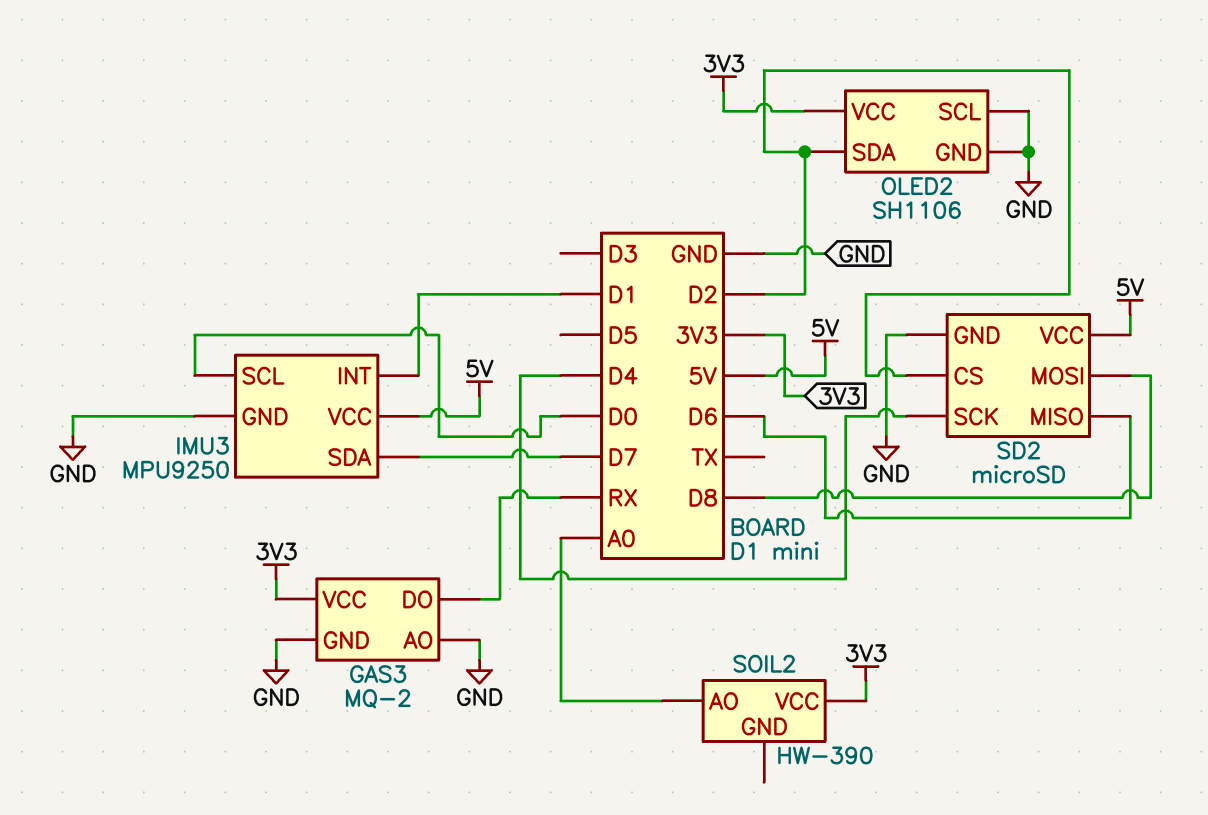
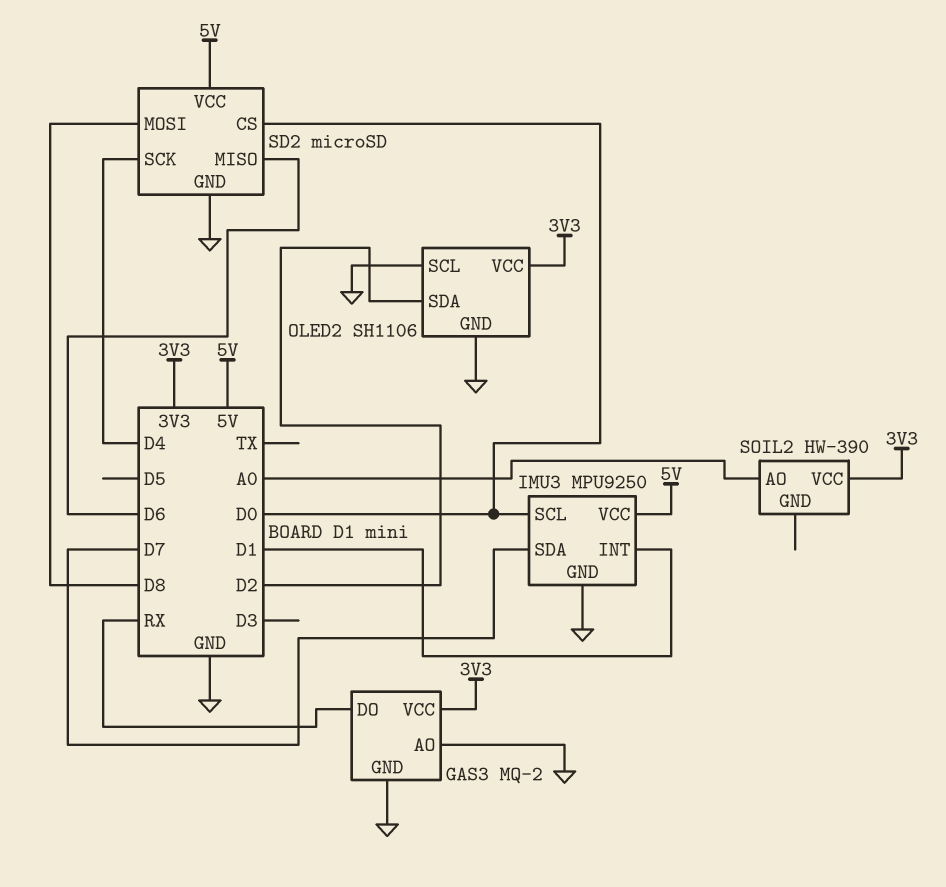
SD2 pin CS: D2 -> D0

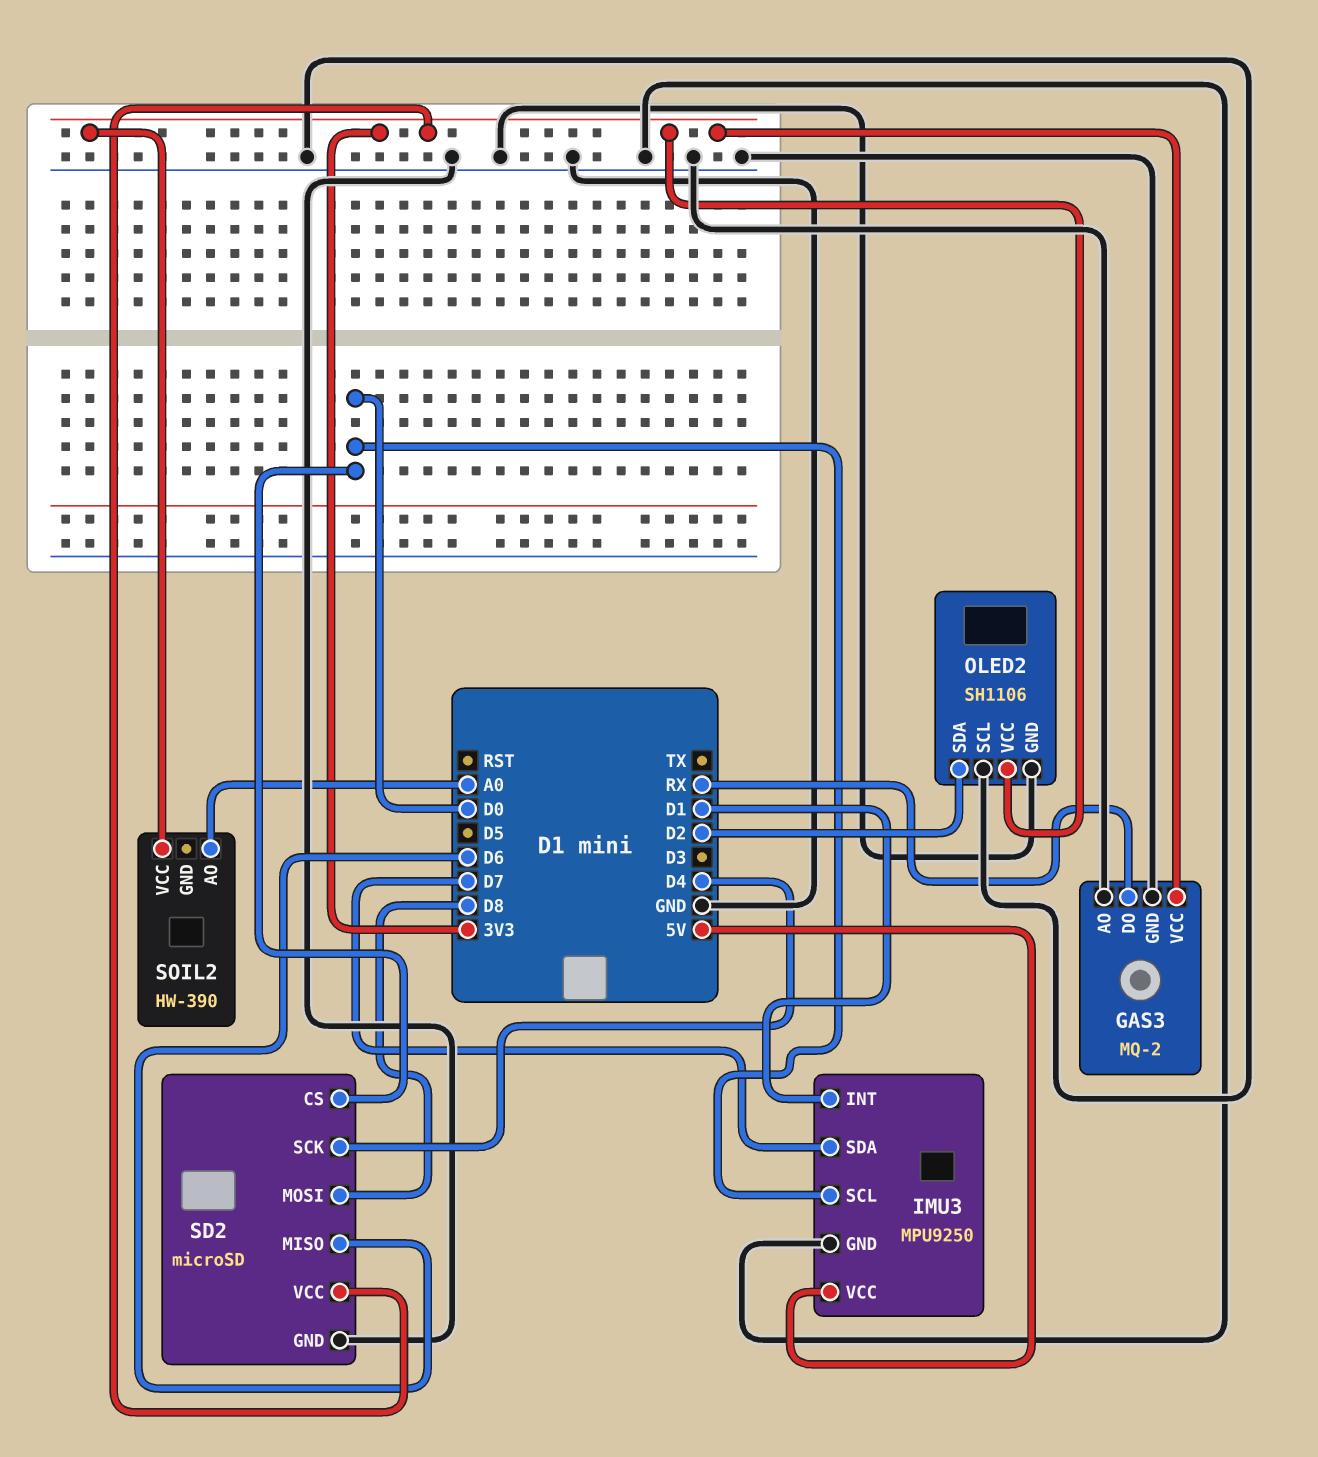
SD2 pin VCC: 5V -> 3V3

